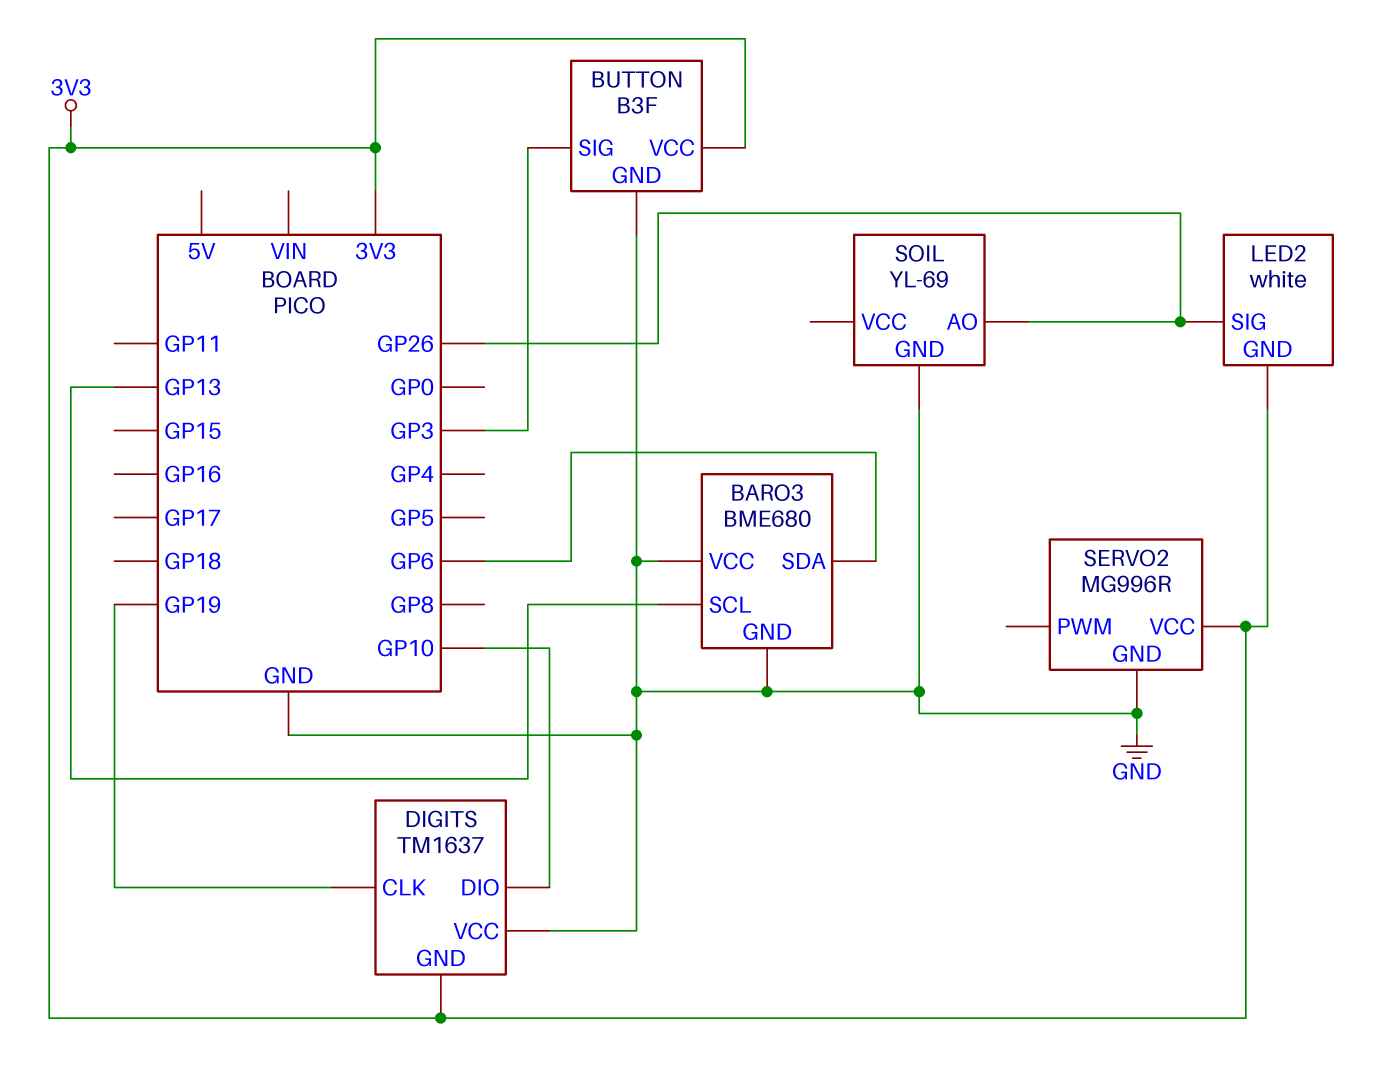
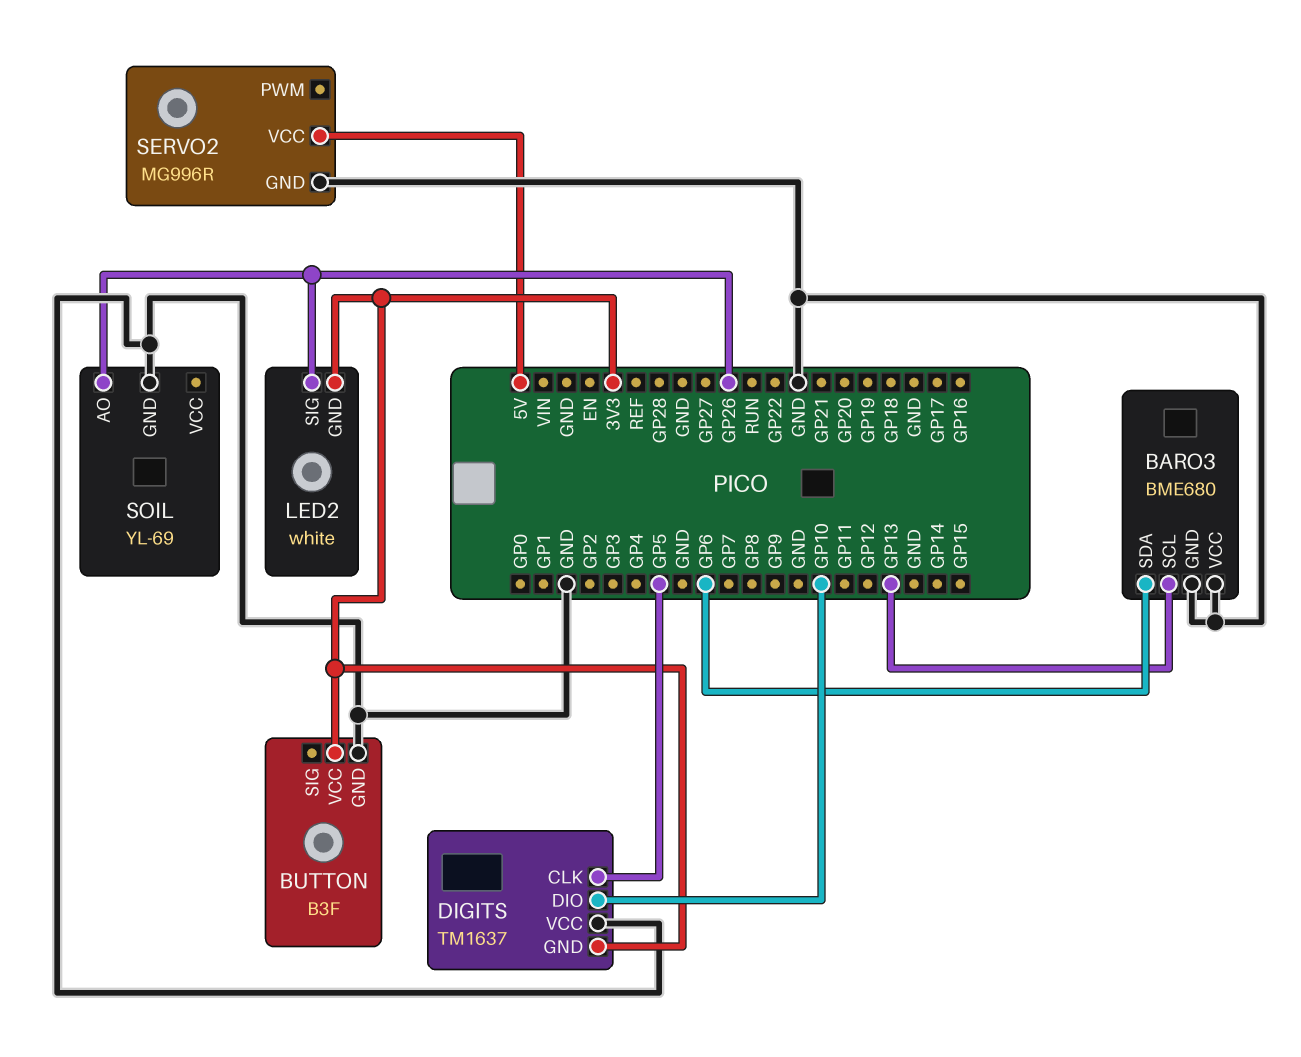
BUTTON pin SIG: GP3 -> none
DIGITS pin CLK: GP19 -> GP5
SERVO2 pin VCC: 3V3 -> 5V

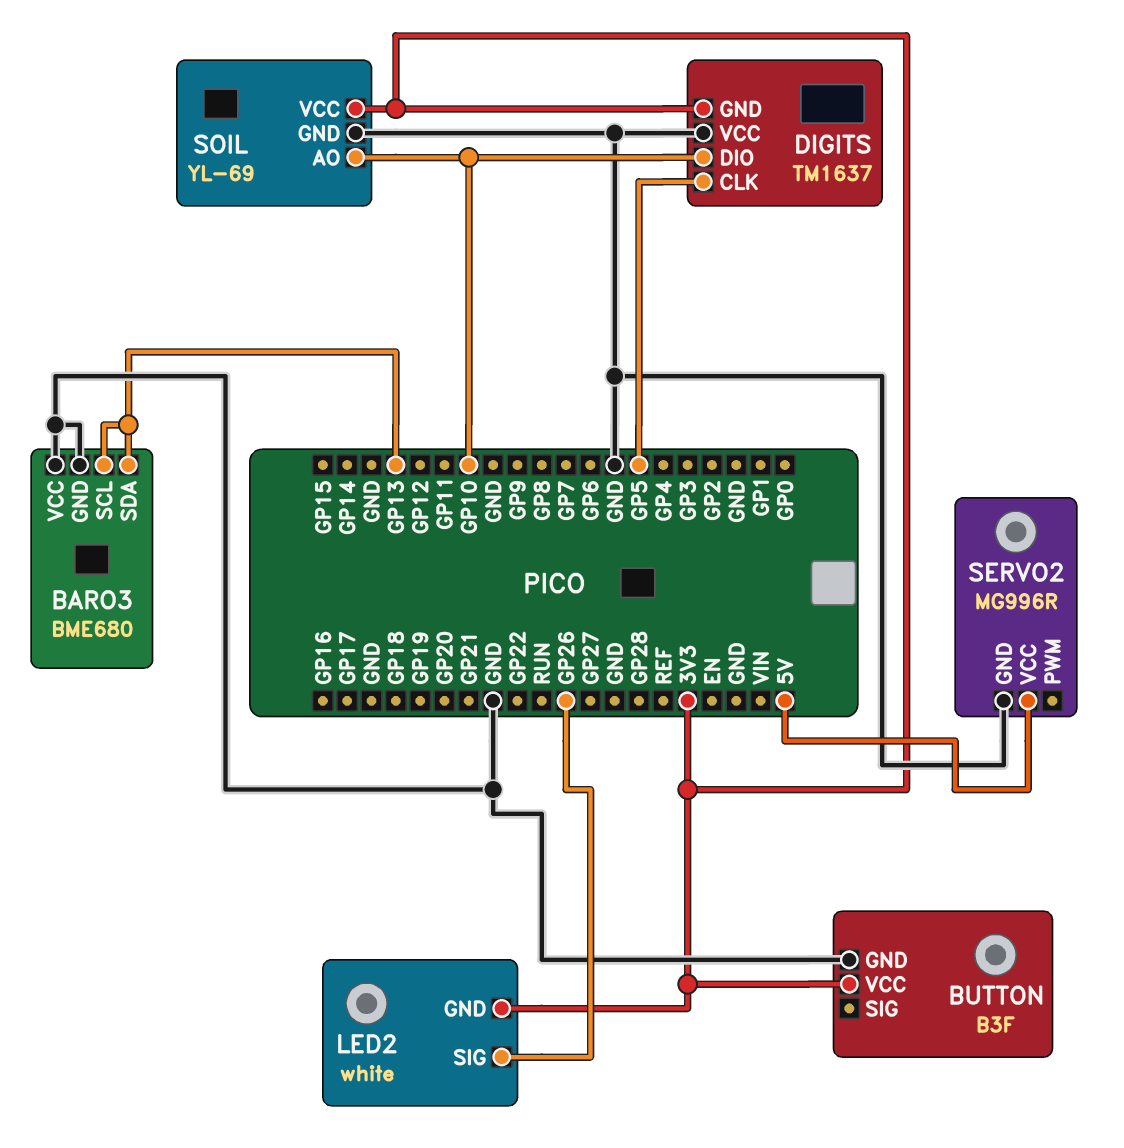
BARO3 pin SDA: GP6 -> GP13
SOIL pin AO: GP26 -> GP10
SOIL pin VCC: none -> 3V3

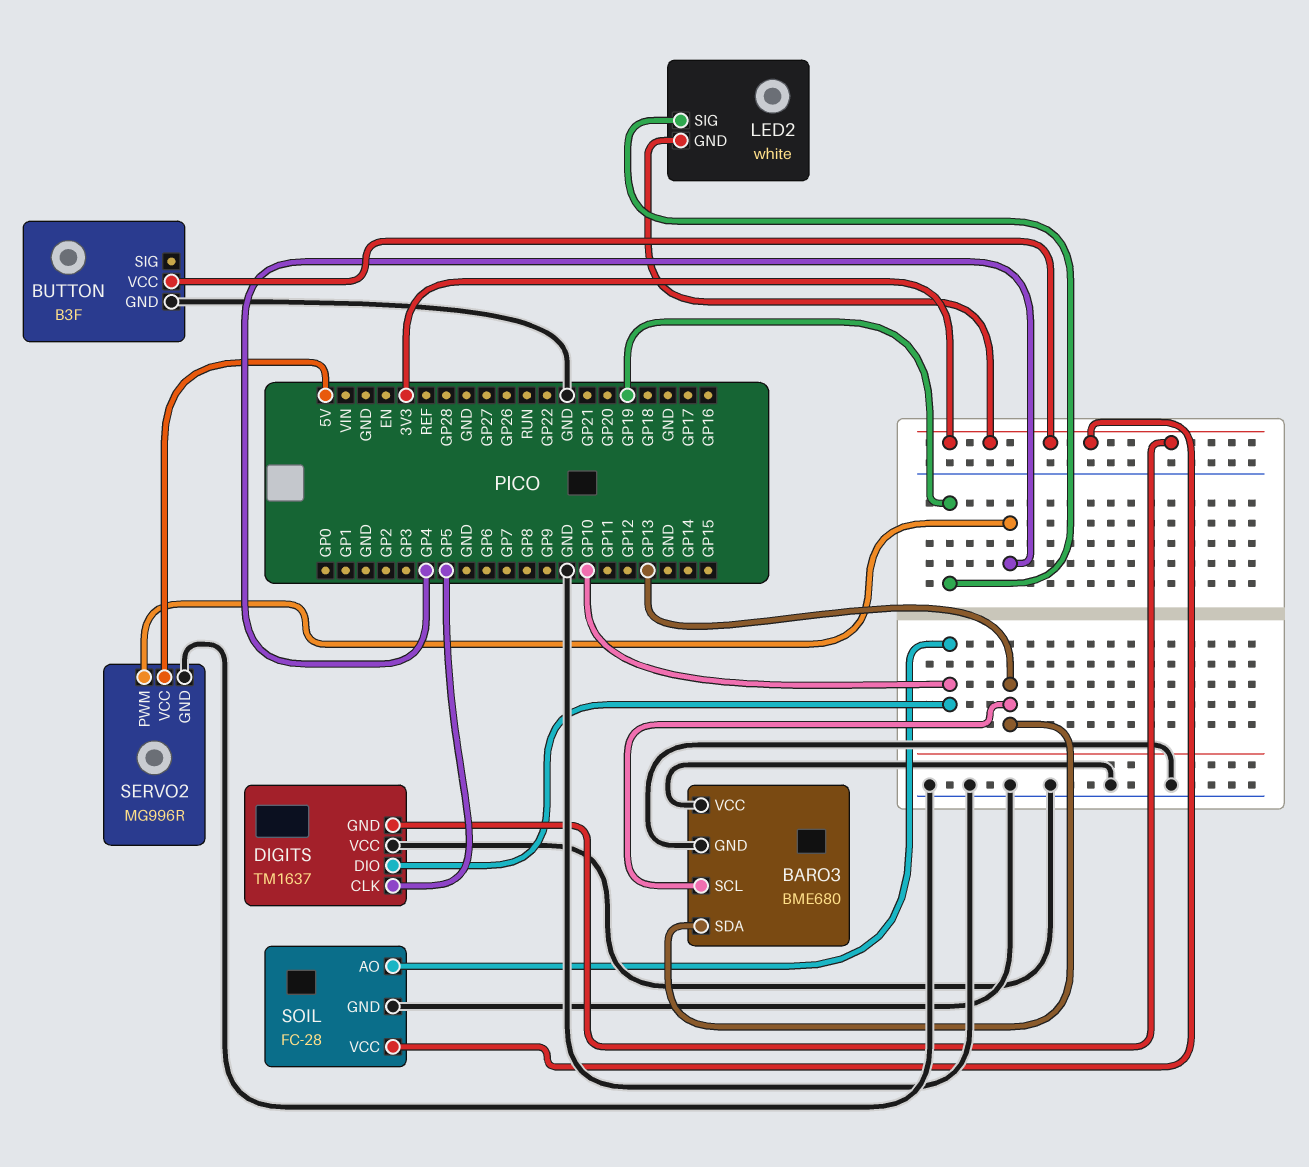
LED2 pin SIG: GP26 -> GP19
SERVO2 pin PWM: none -> GP4
SOIL: YL-69 -> FC-28

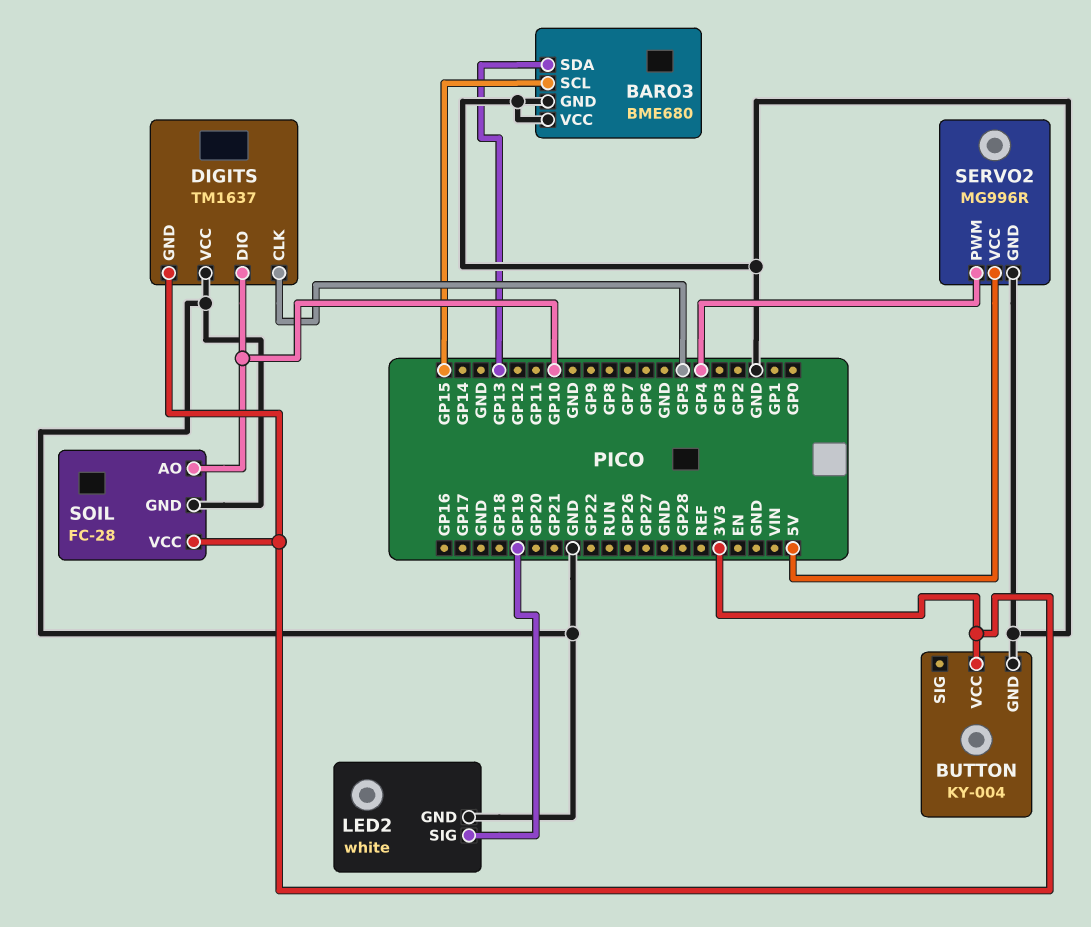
BARO3 pin SCL: GP13 -> GP15
BUTTON: B3F -> KY-004
LED2 pin GND: 3V3 -> GND

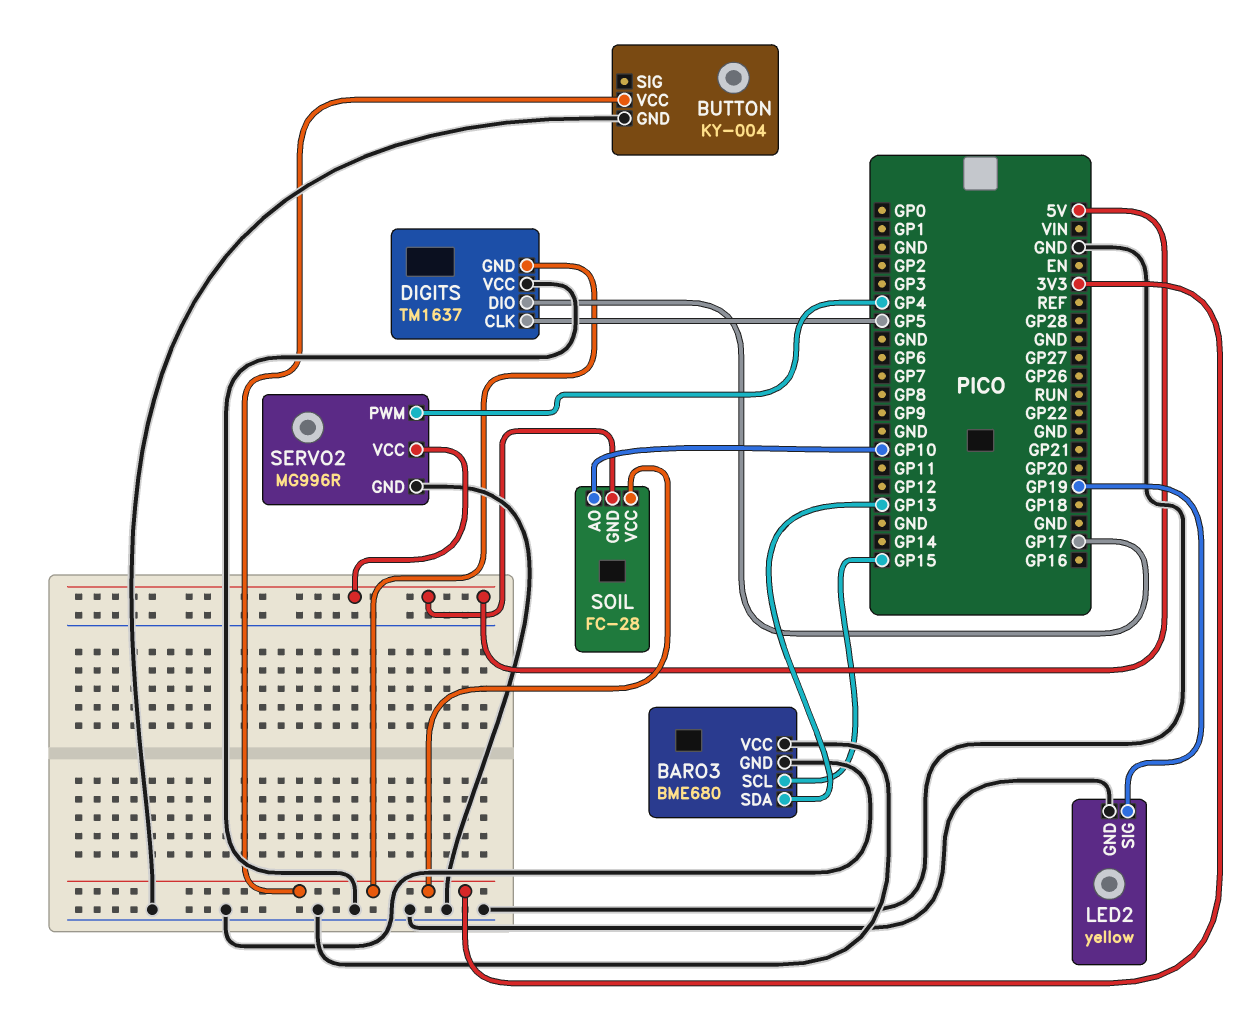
DIGITS pin DIO: GP10 -> GP17
LED2: white -> yellow
SOIL pin GND: GND -> 5V

